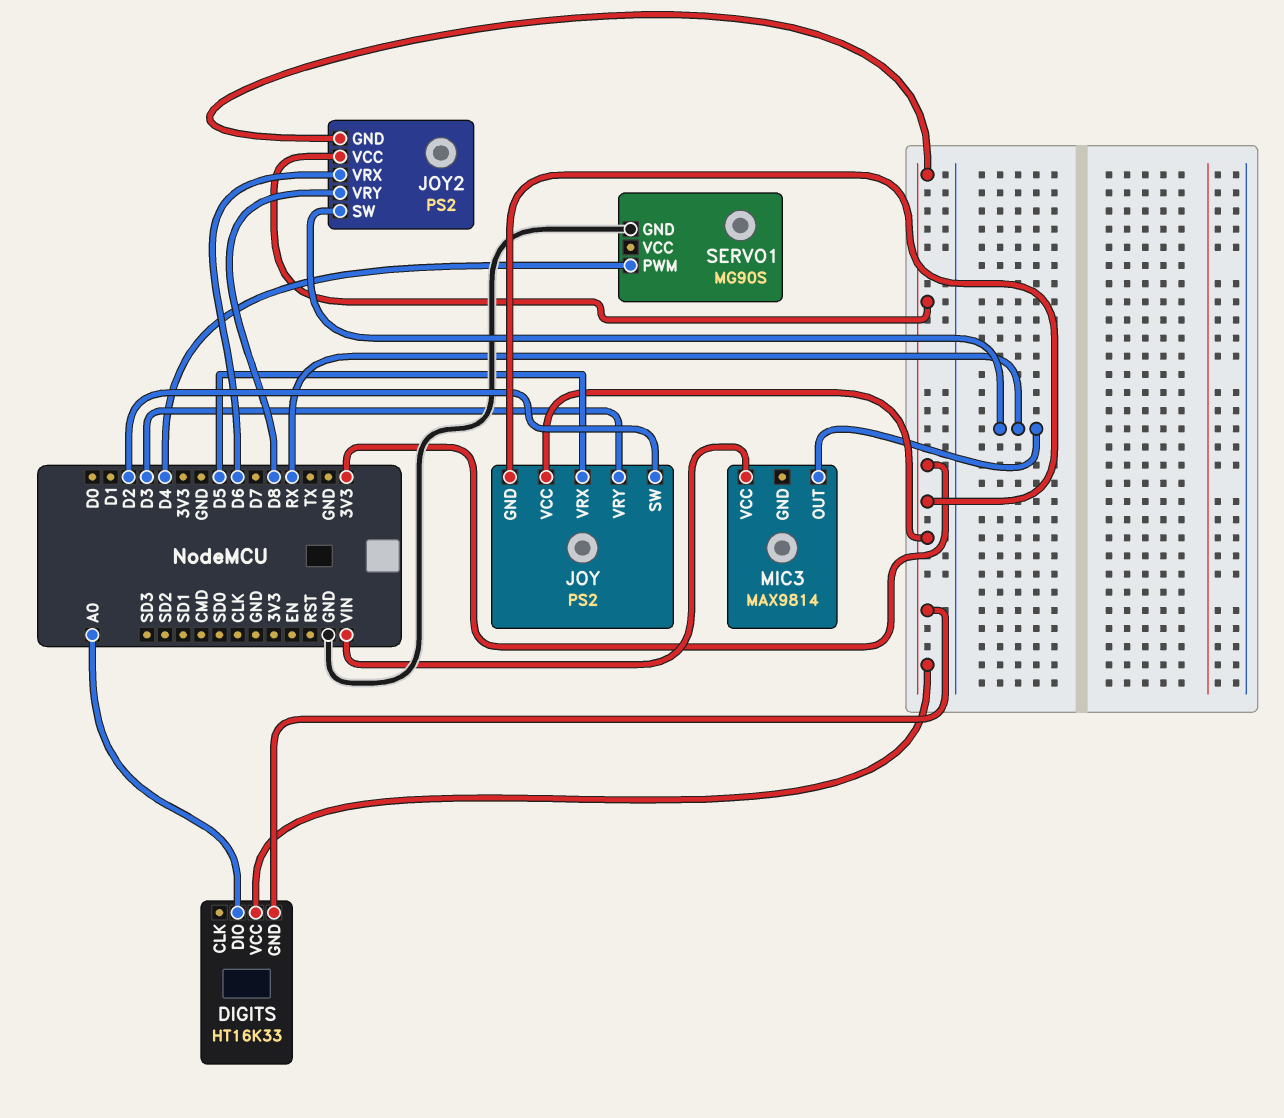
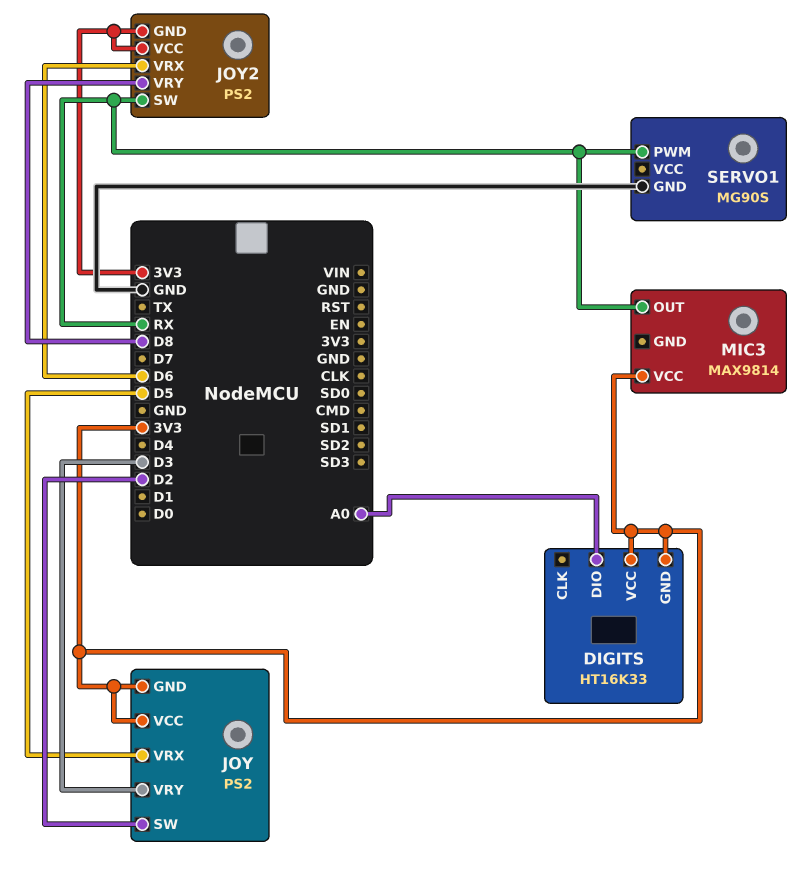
MIC3 pin VCC: VIN -> 3V3
SERVO1 pin PWM: D4 -> RX

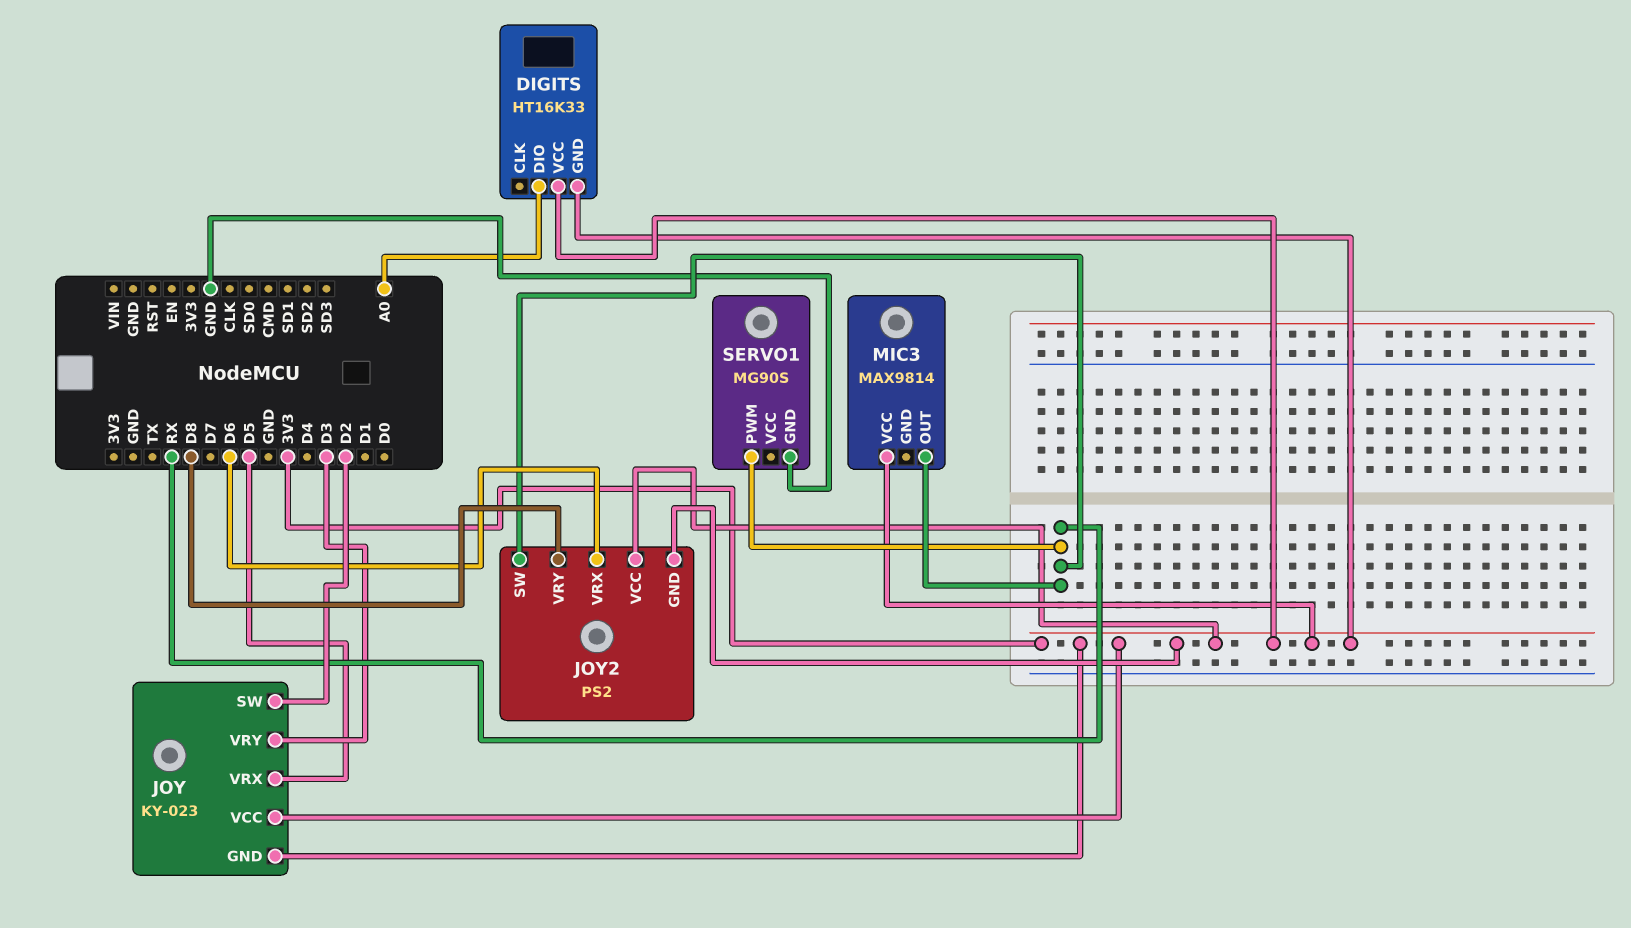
JOY: PS2 -> KY-023

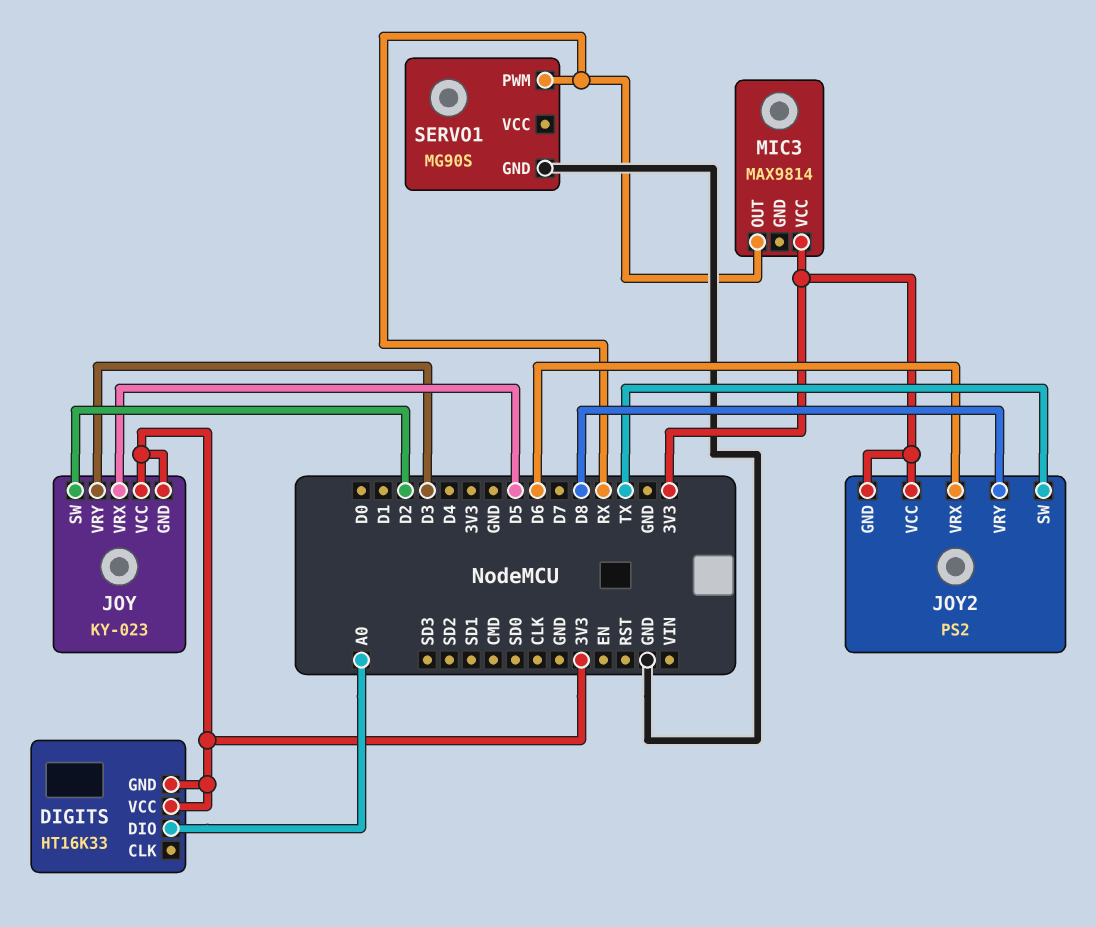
JOY2 pin SW: RX -> TX

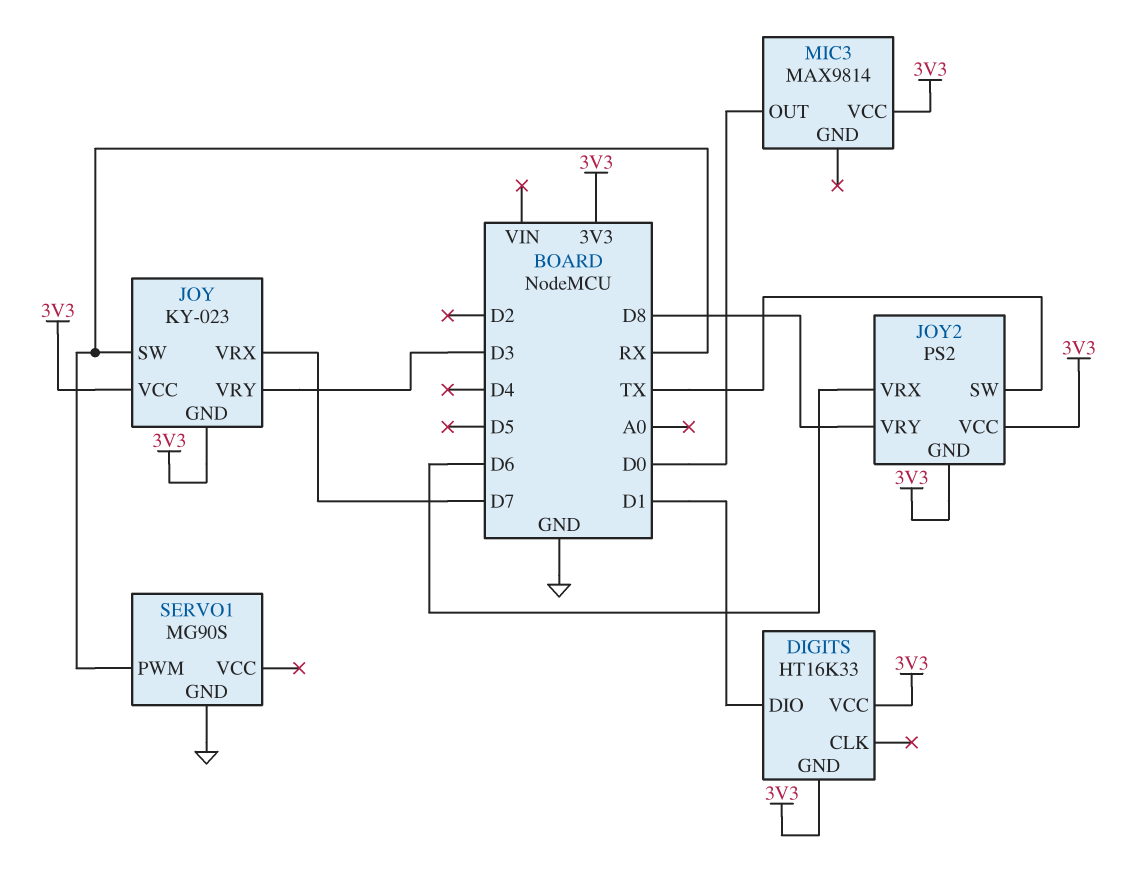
DIGITS pin DIO: A0 -> D1
JOY pin SW: D2 -> RX
JOY pin VRX: D5 -> D7
MIC3 pin OUT: RX -> D0

